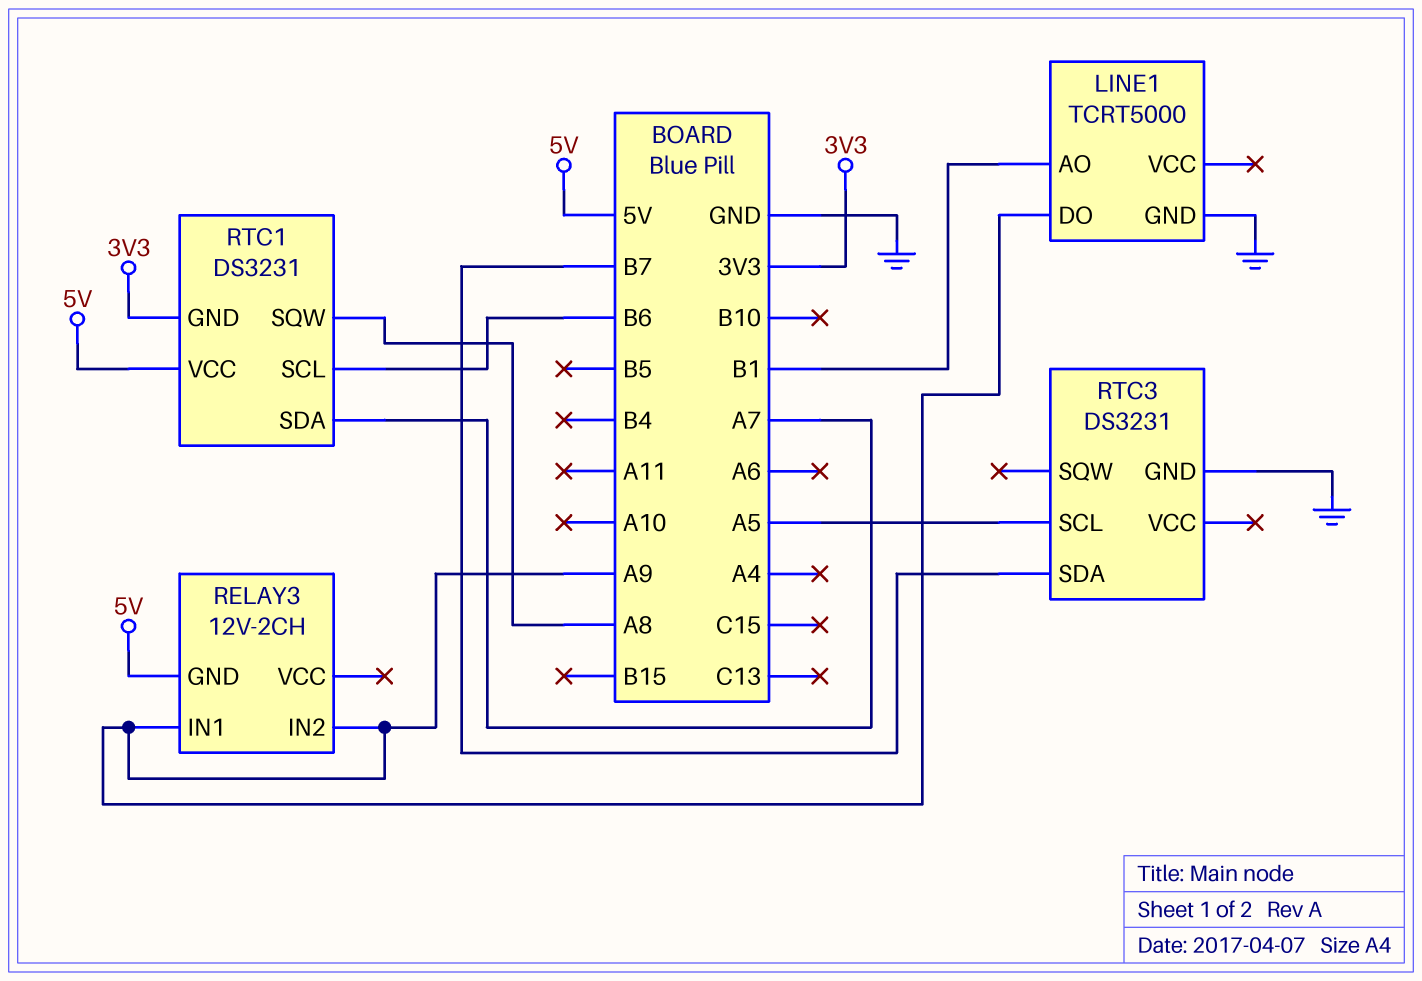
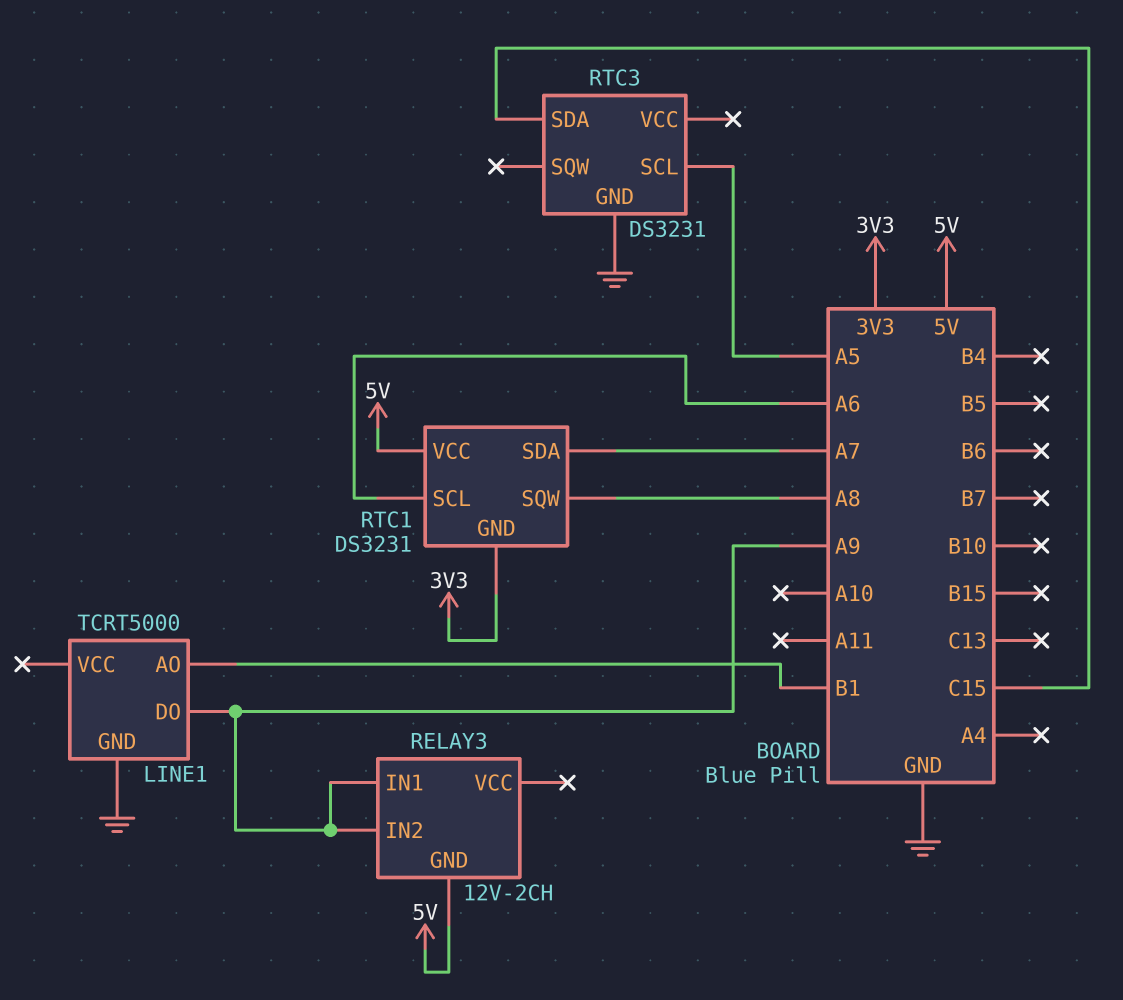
RTC1 pin SCL: B6 -> A6
RTC3 pin SDA: B7 -> C15

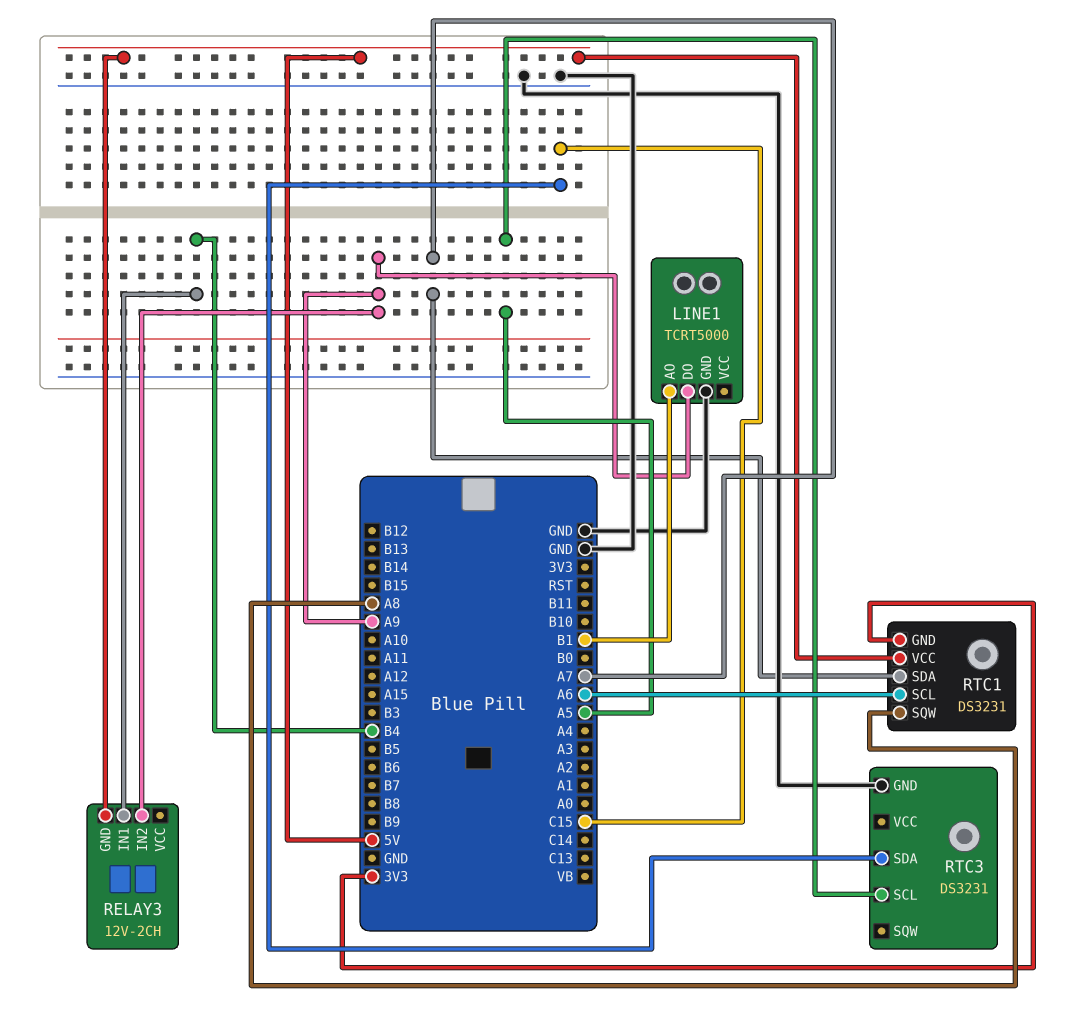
RELAY3 pin IN1: A9 -> B4

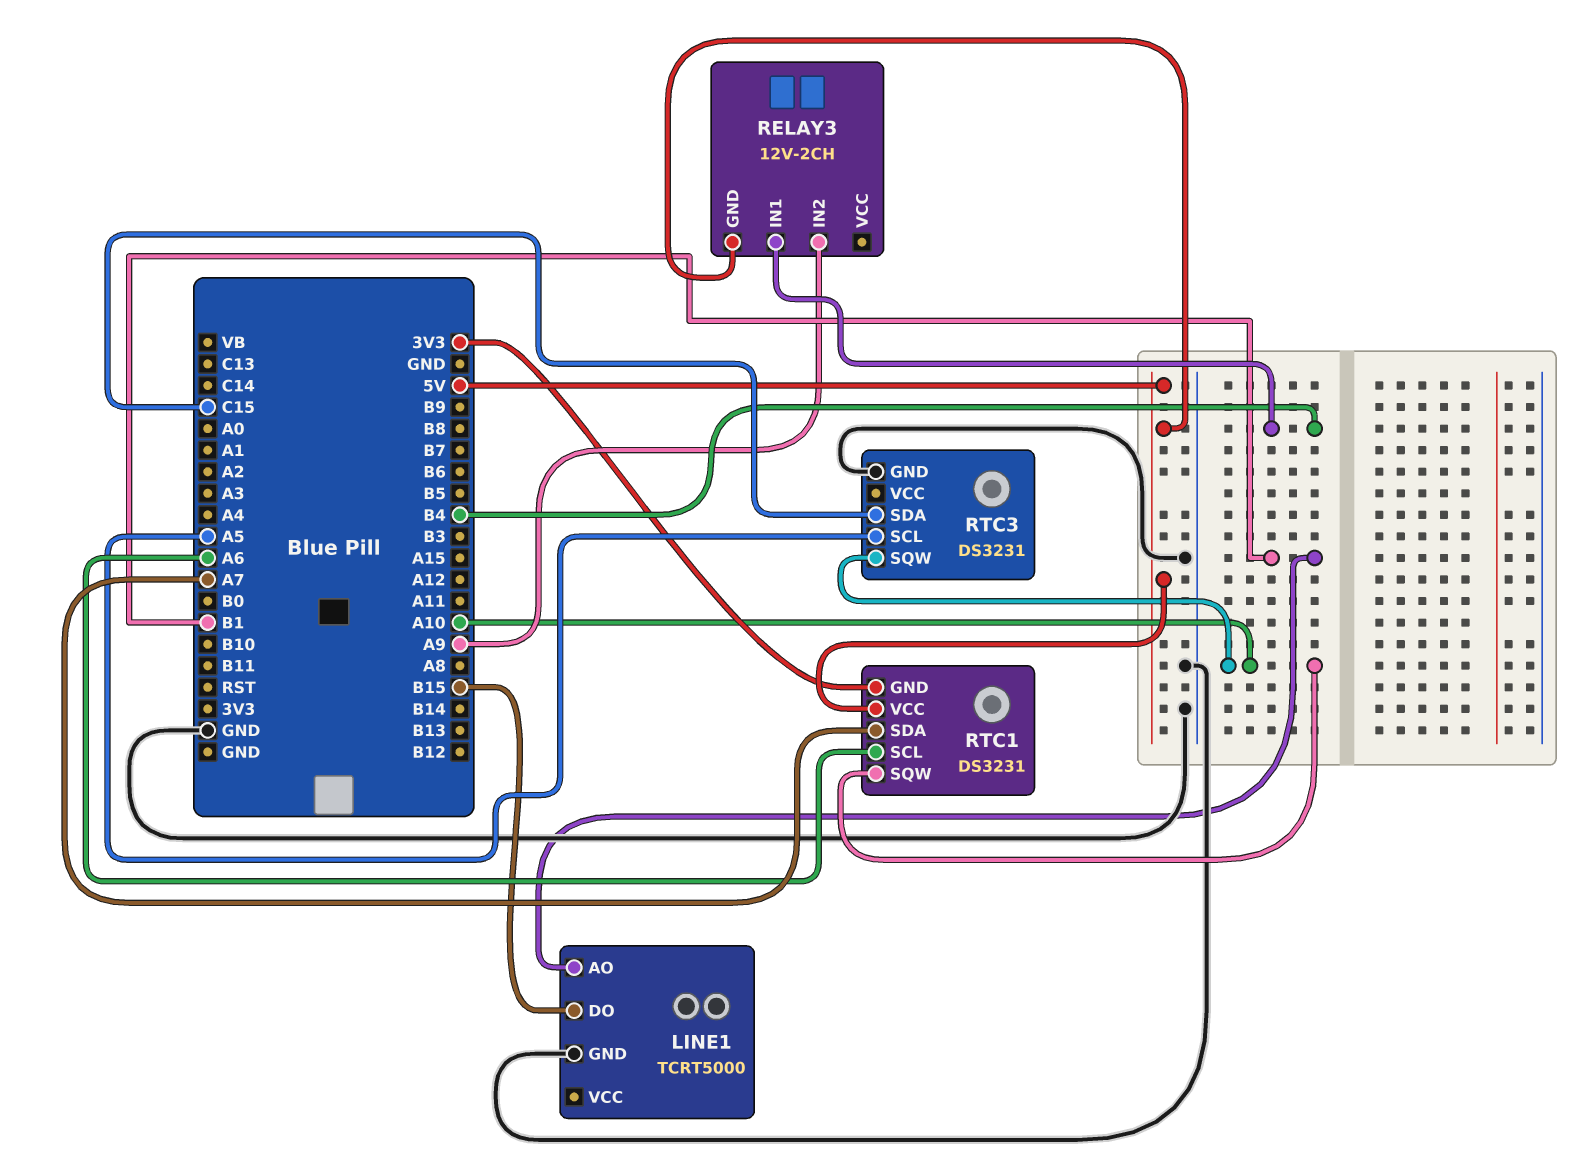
LINE1 pin DO: A9 -> B15
RTC1 pin SQW: A8 -> A10
RTC3 pin SQW: none -> A10

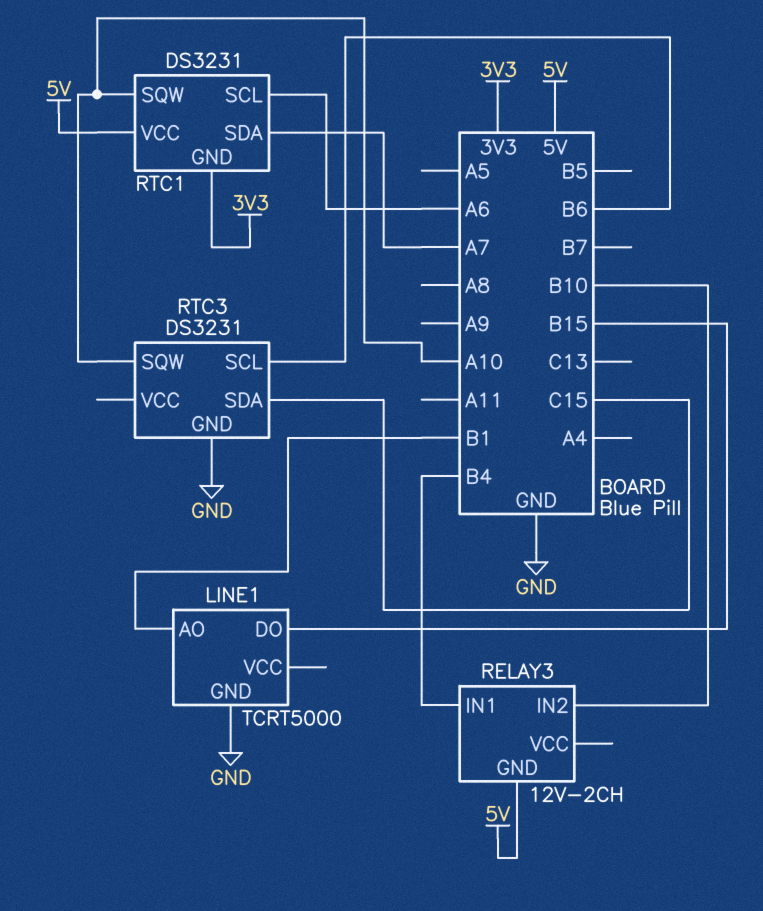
RELAY3 pin IN2: A9 -> B10
RTC3 pin SCL: A5 -> B6

